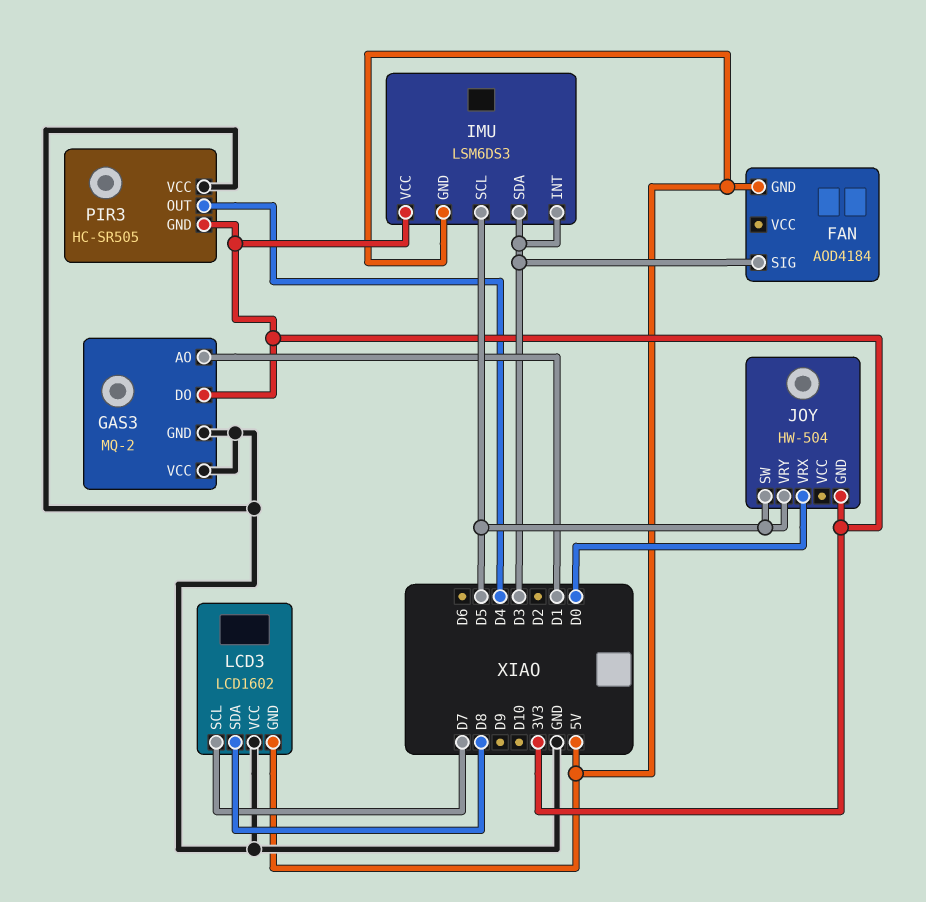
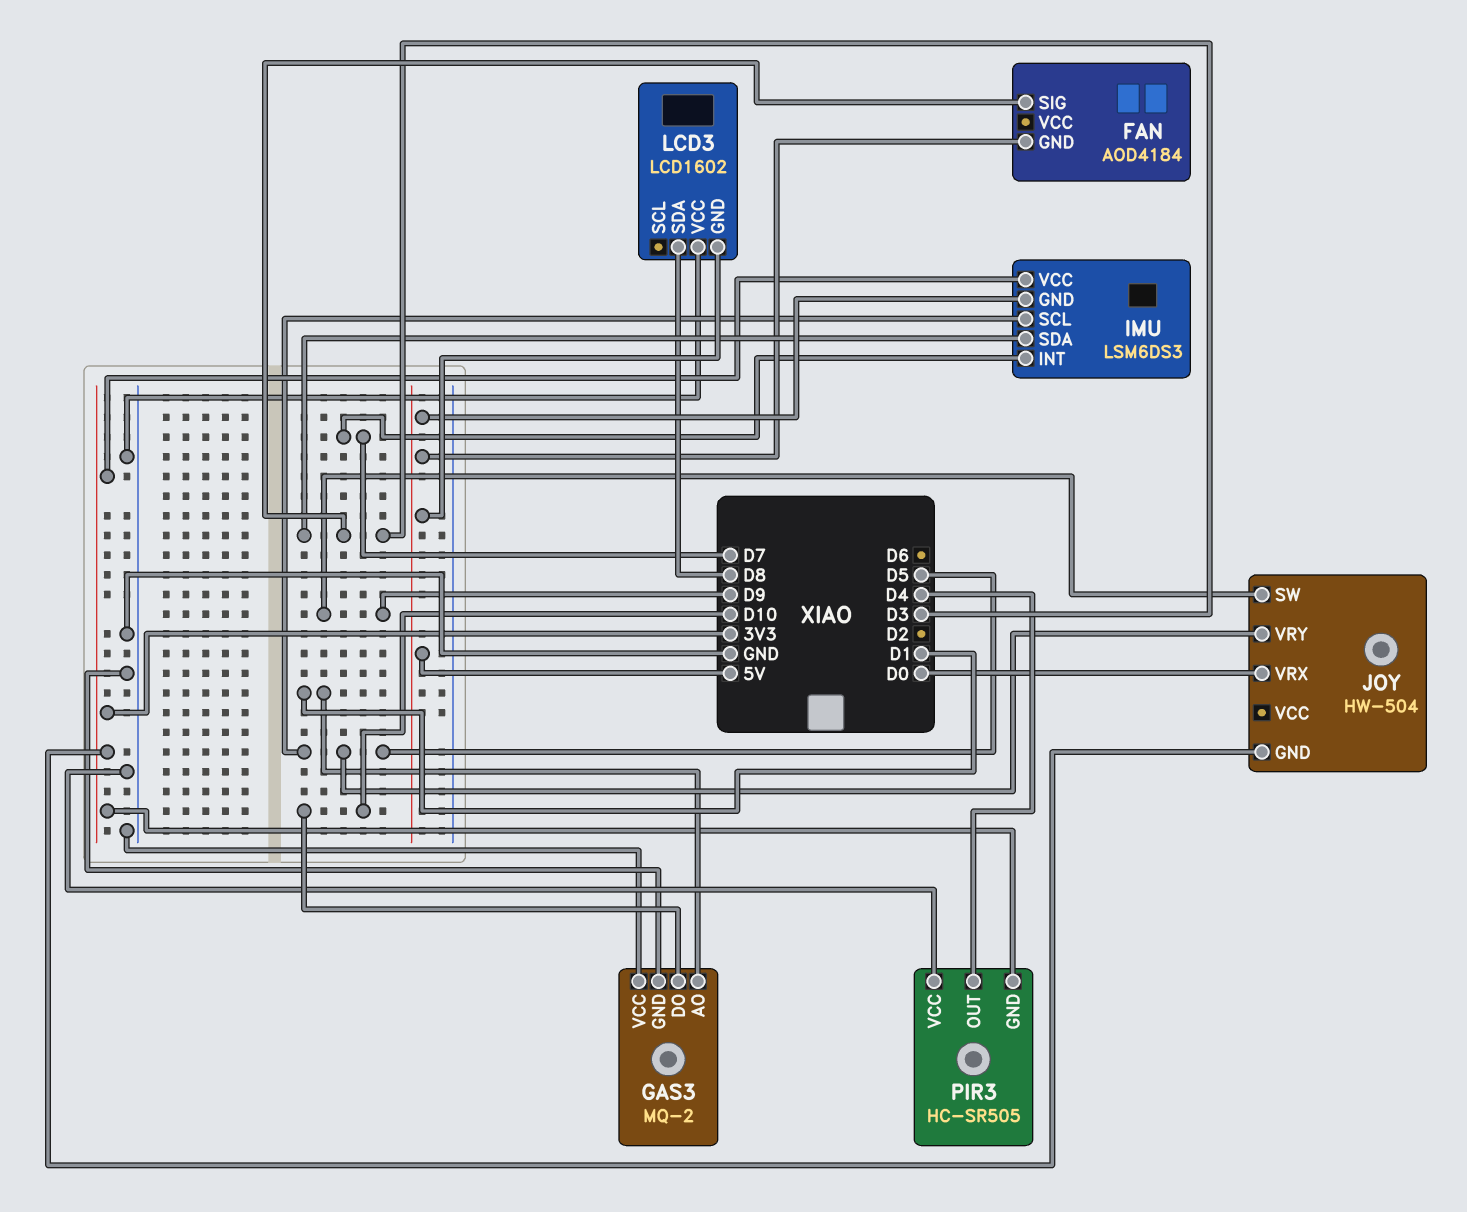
GAS3 pin DO: 3V3 -> D10
IMU pin INT: D3 -> D7
JOY pin SW: D5 -> D9
LCD3 pin SCL: D7 -> none

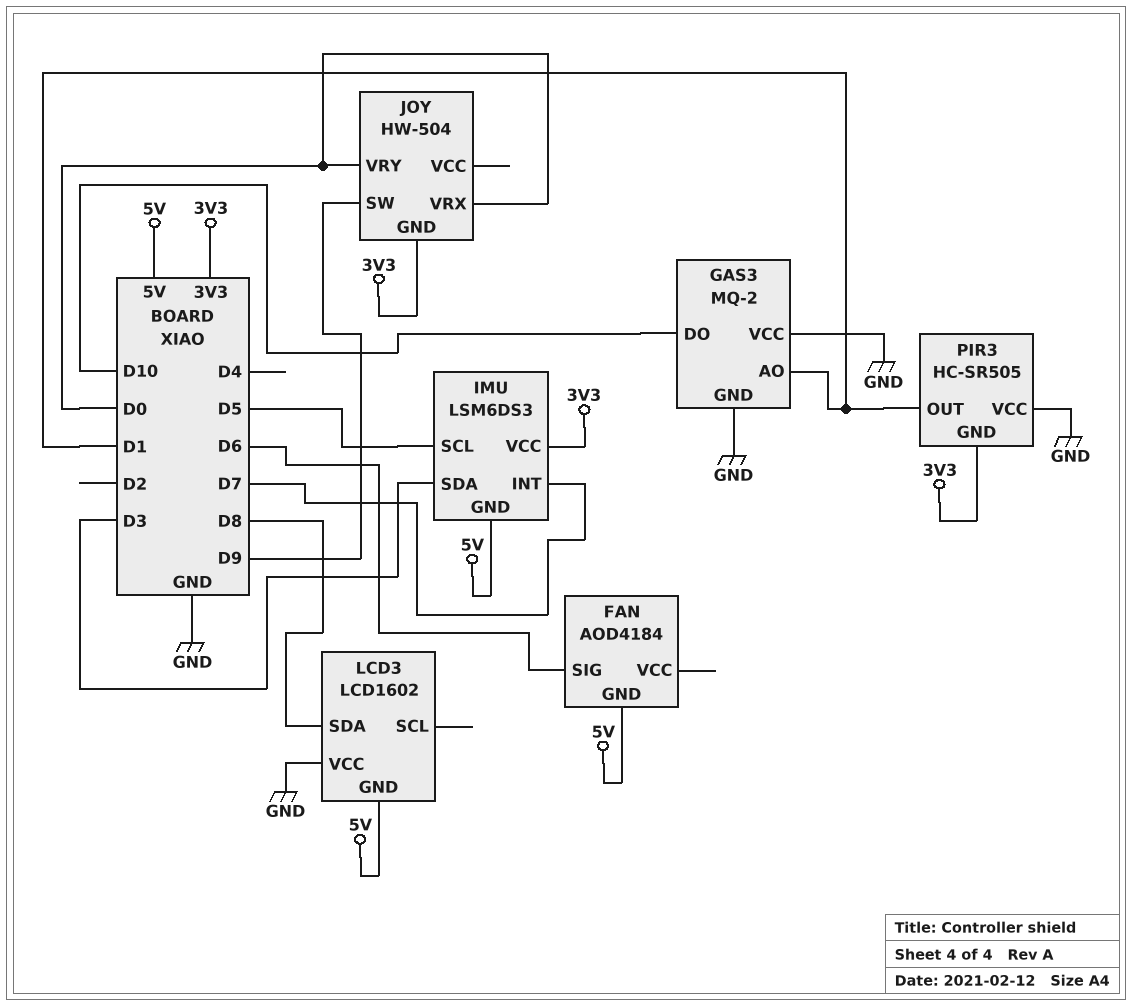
FAN pin SIG: D3 -> D6
JOY pin VRY: D5 -> D0
PIR3 pin OUT: D4 -> D1

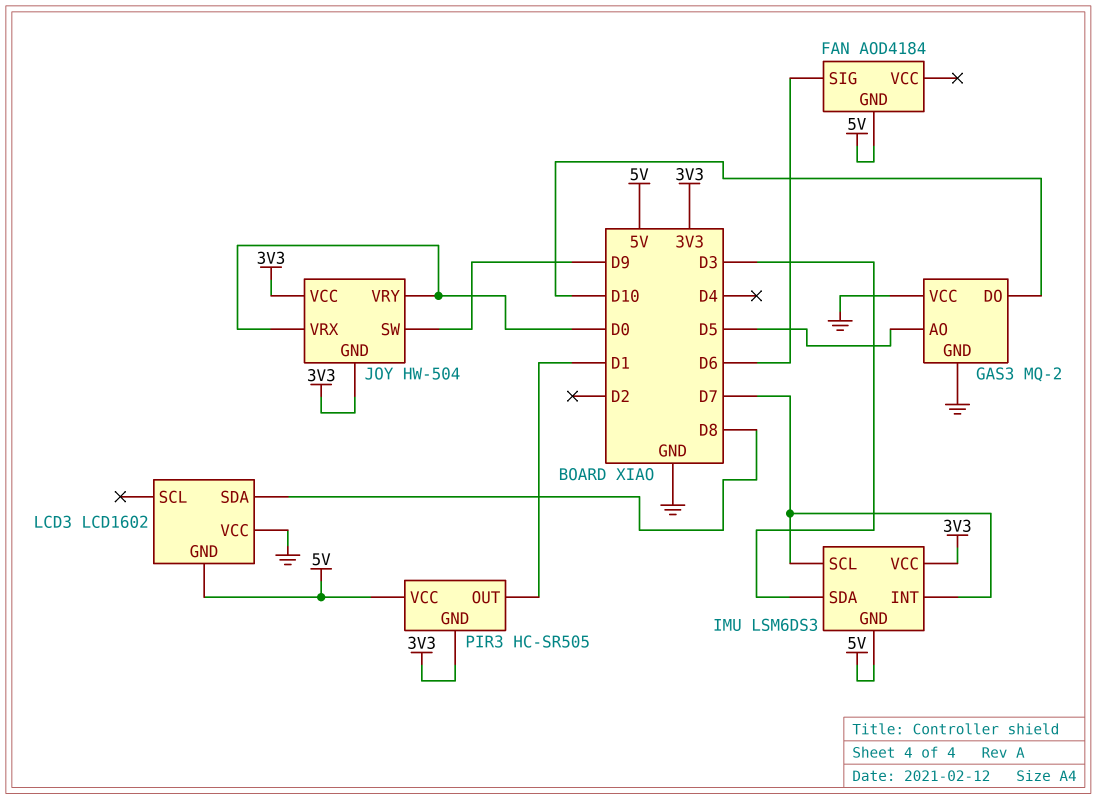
GAS3 pin AO: D1 -> D5
IMU pin SCL: D5 -> D7
JOY pin VCC: none -> 3V3
PIR3 pin VCC: GND -> 5V

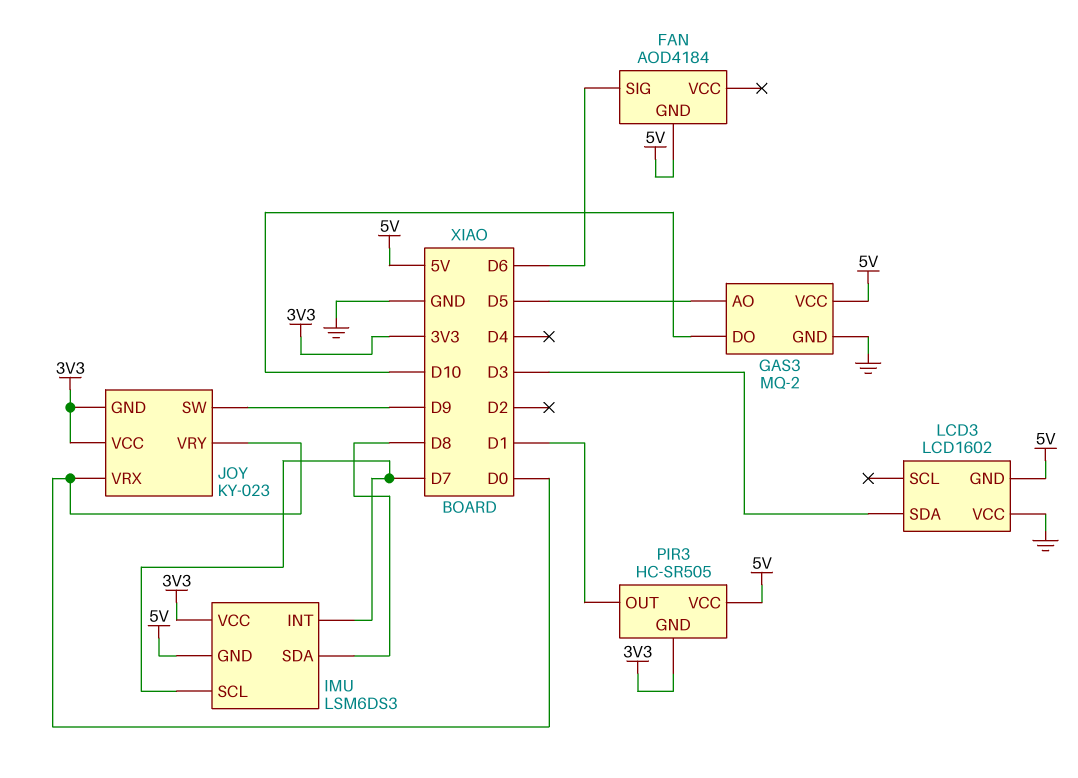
GAS3 pin VCC: GND -> 5V
IMU pin SDA: D3 -> D8
JOY: HW-504 -> KY-023
LCD3 pin SDA: D8 -> D3

